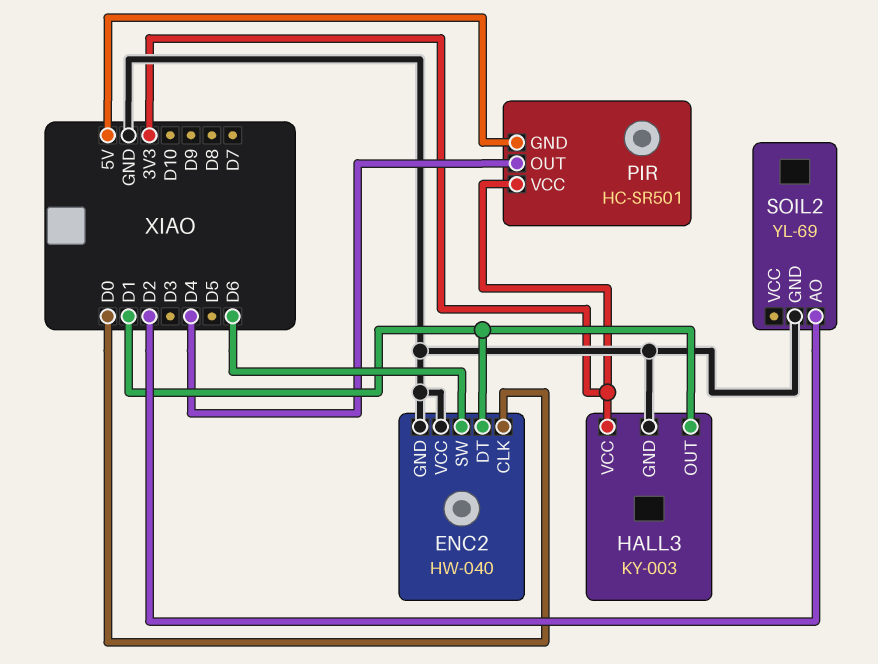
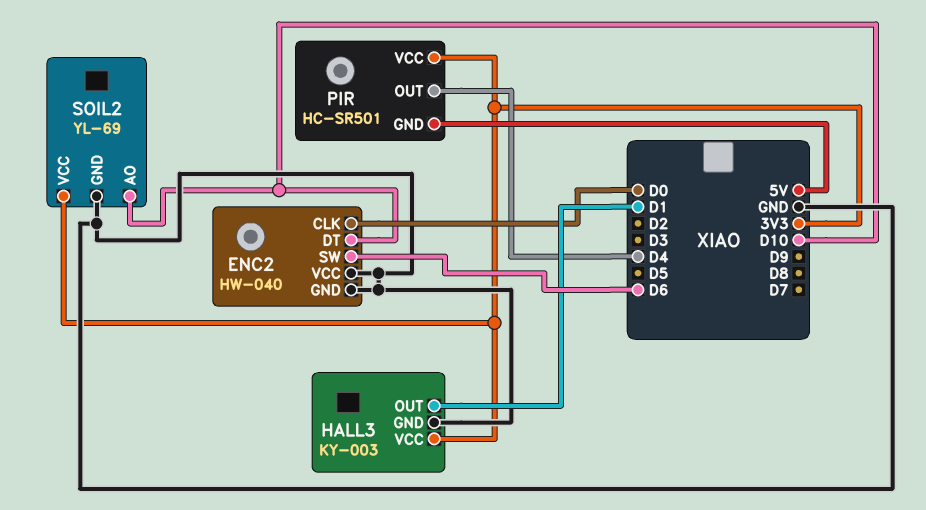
ENC2 pin DT: D1 -> D10
SOIL2 pin AO: D2 -> D10
SOIL2 pin VCC: none -> 3V3

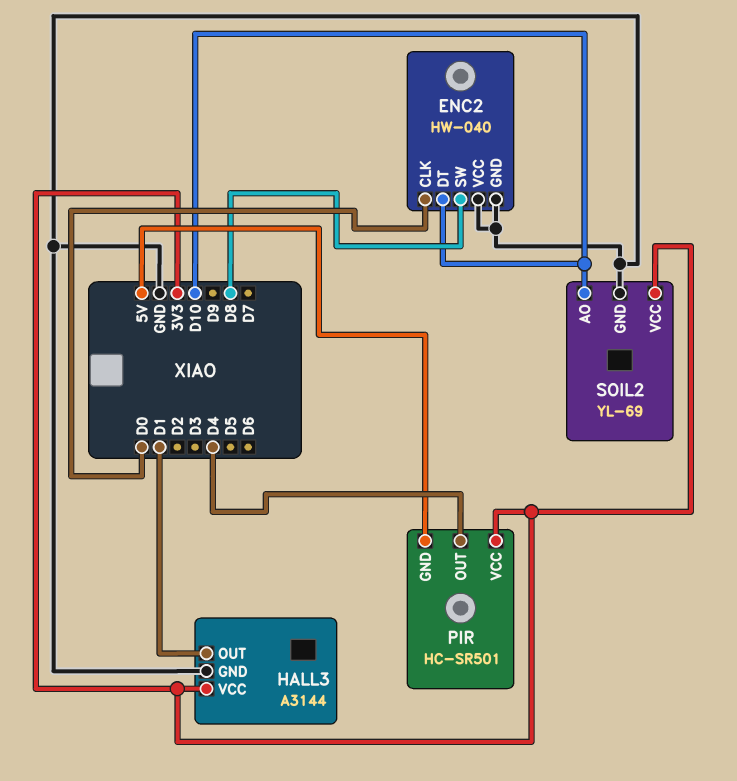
ENC2 pin SW: D6 -> D8
HALL3: KY-003 -> A3144

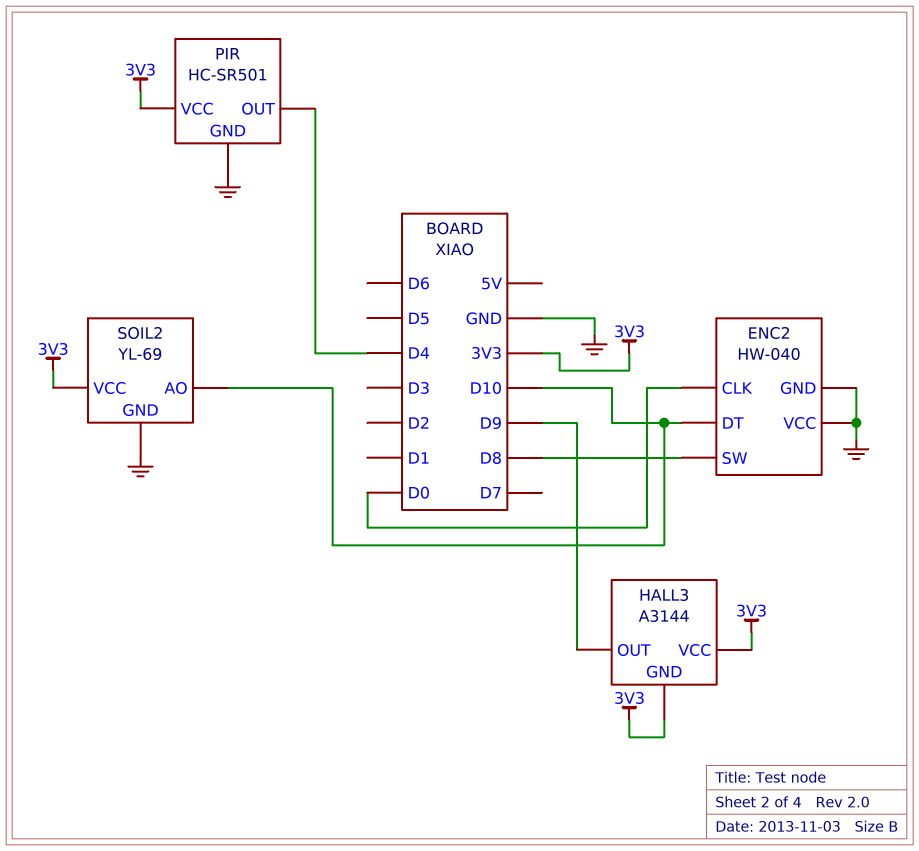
HALL3 pin GND: GND -> 3V3
HALL3 pin OUT: D1 -> D9
PIR pin GND: 5V -> GND

